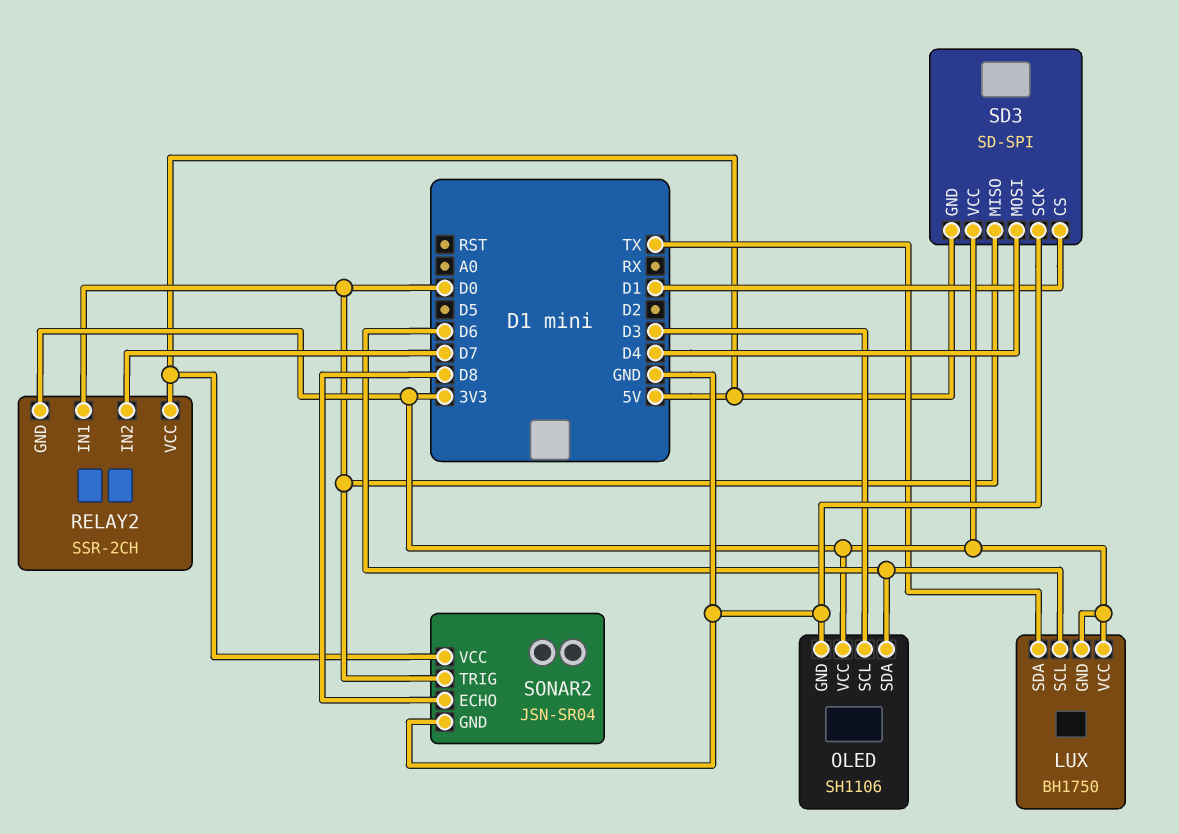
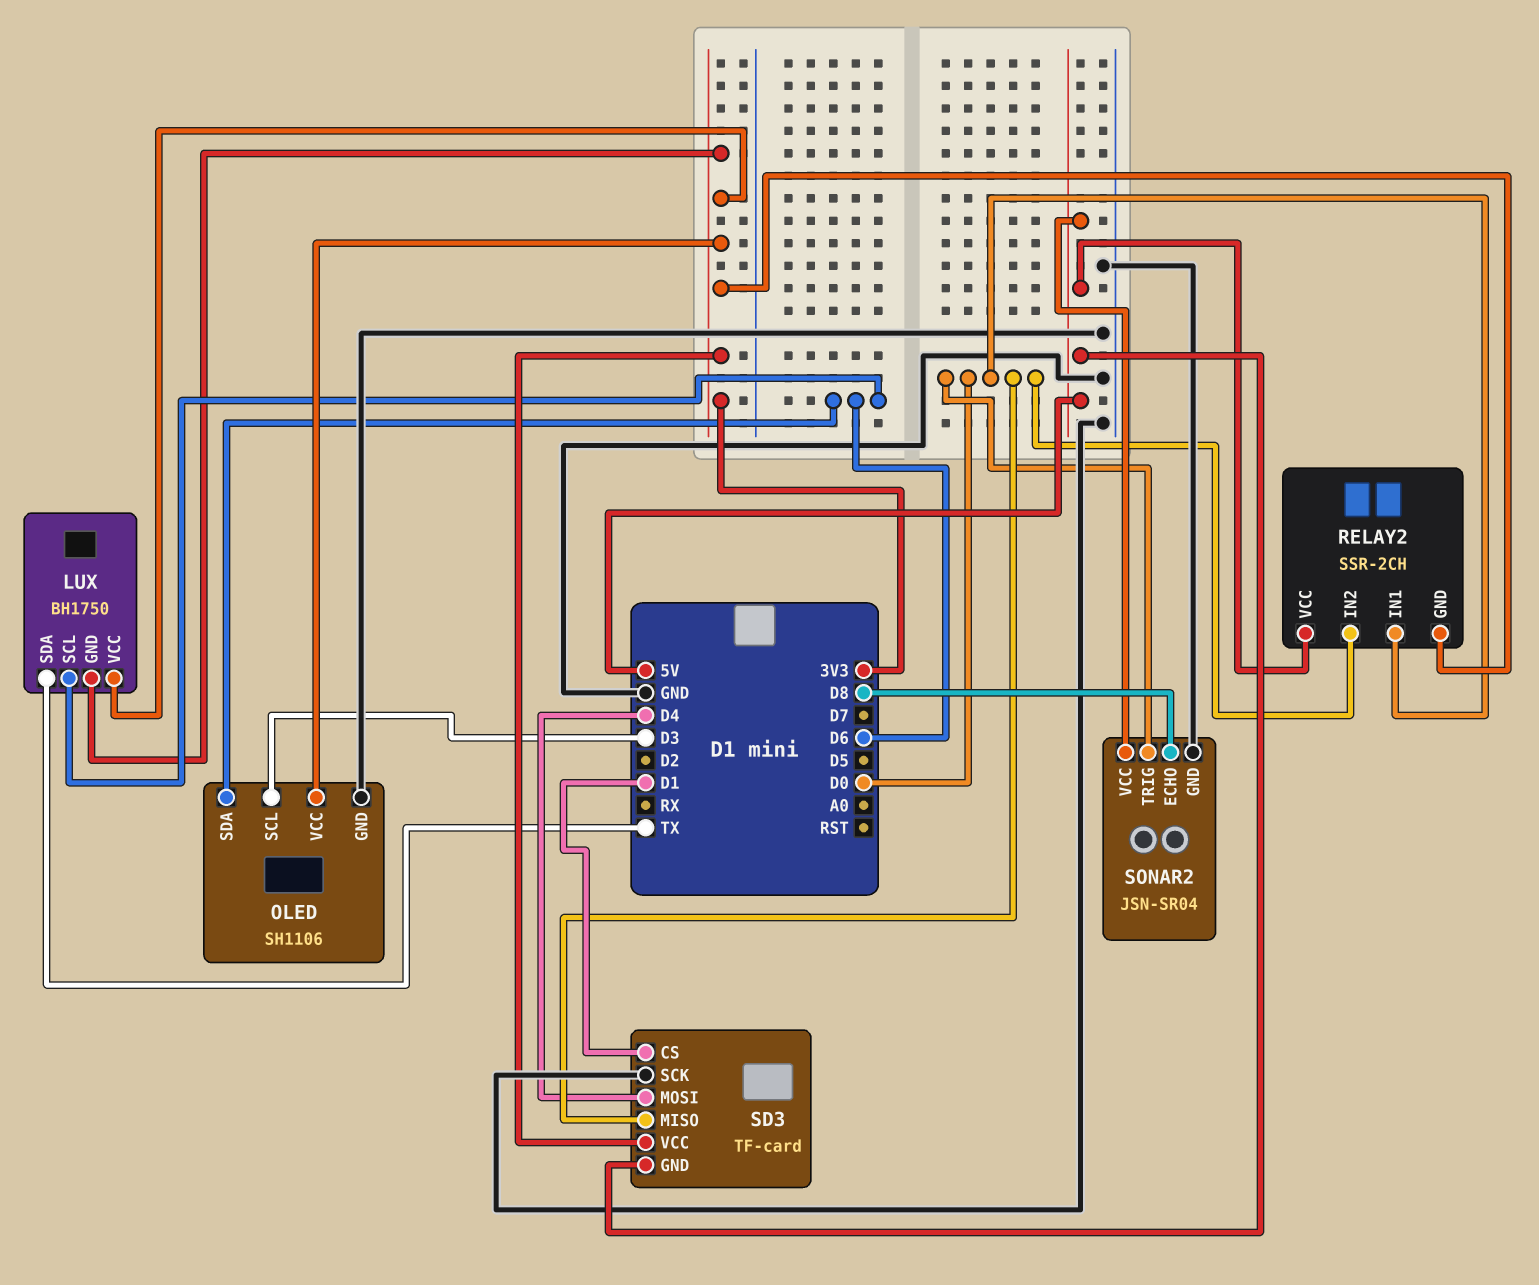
RELAY2 pin IN2: D7 -> D0
SD3: SD-SPI -> TF-card

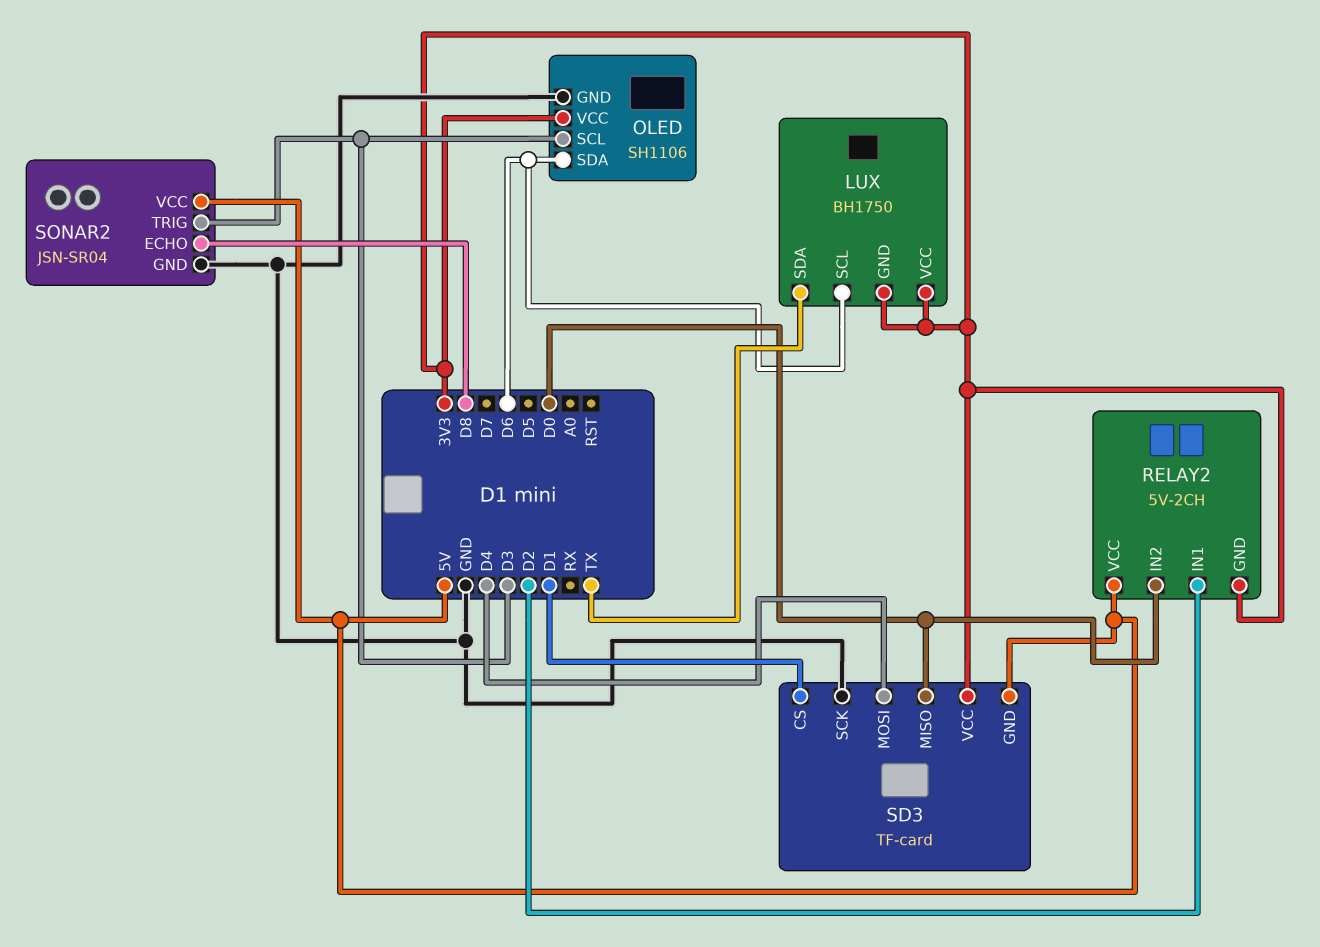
RELAY2: SSR-2CH -> 5V-2CH
RELAY2 pin IN1: D0 -> D2
SONAR2 pin TRIG: D0 -> D3

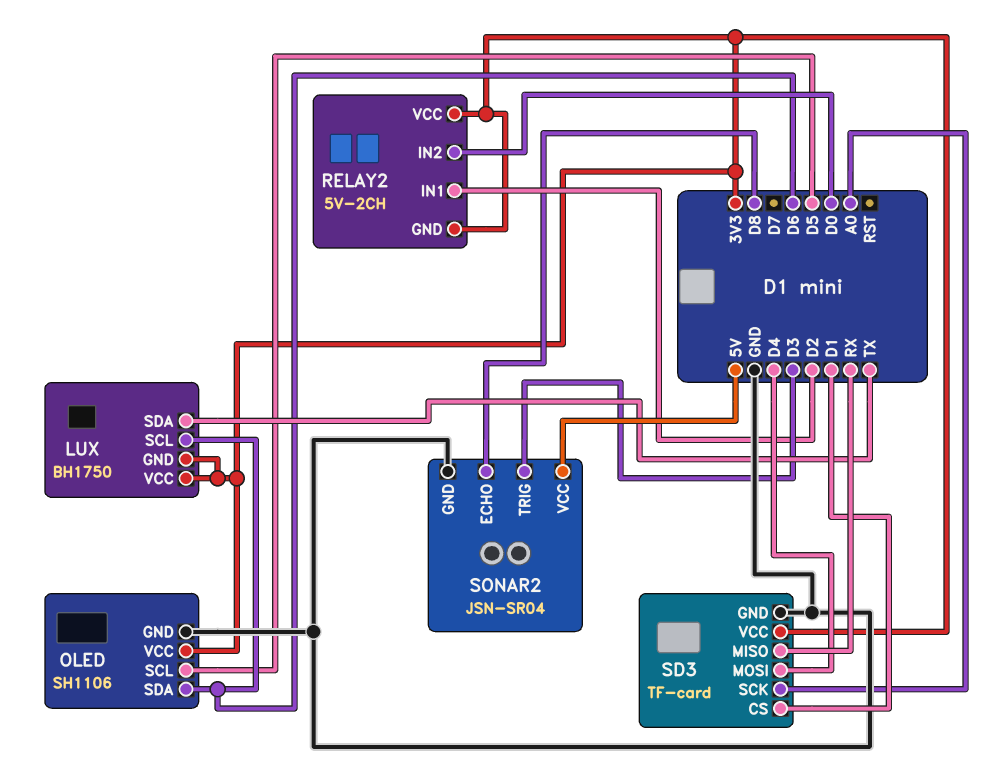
OLED pin SCL: D3 -> D5
RELAY2 pin VCC: 5V -> 3V3
SD3 pin GND: 5V -> GND
SD3 pin MISO: D0 -> RX
SD3 pin SCK: GND -> A0

